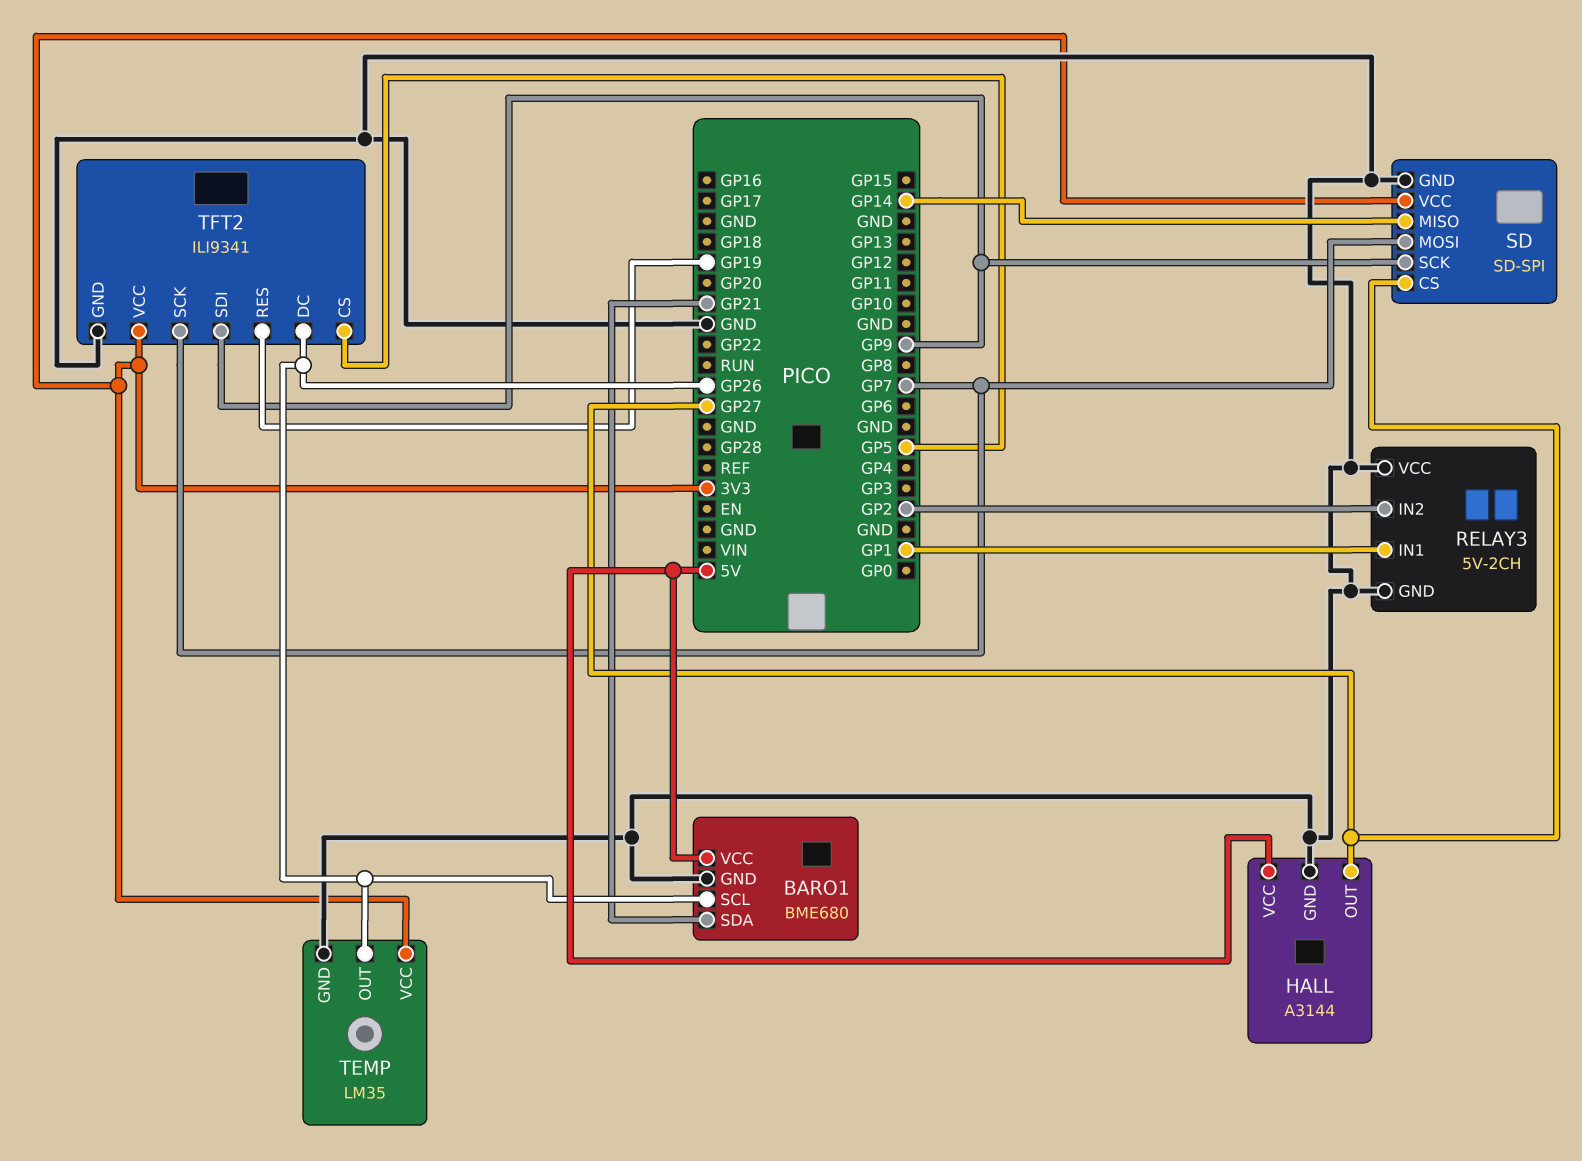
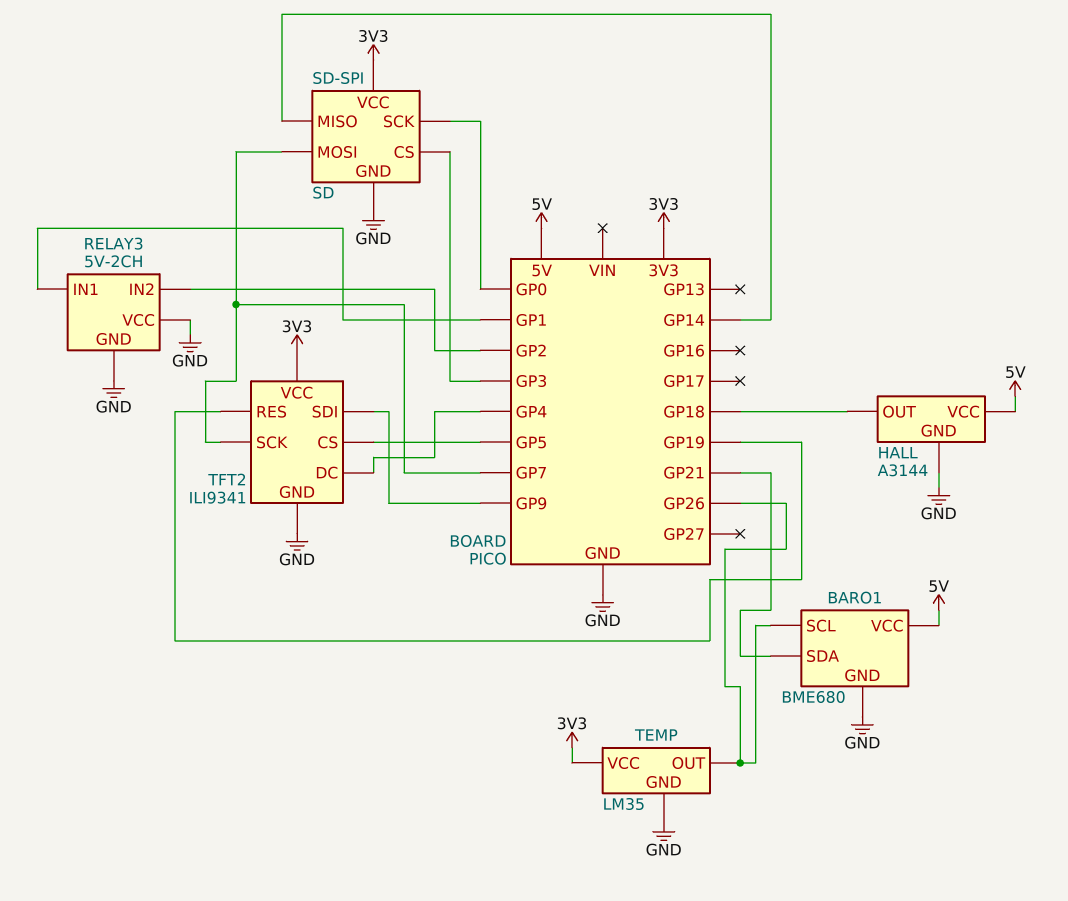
HALL pin OUT: GP27 -> GP18
SD pin CS: GP27 -> GP3
SD pin SCK: GP9 -> GP0
TFT2 pin DC: GP26 -> GP4

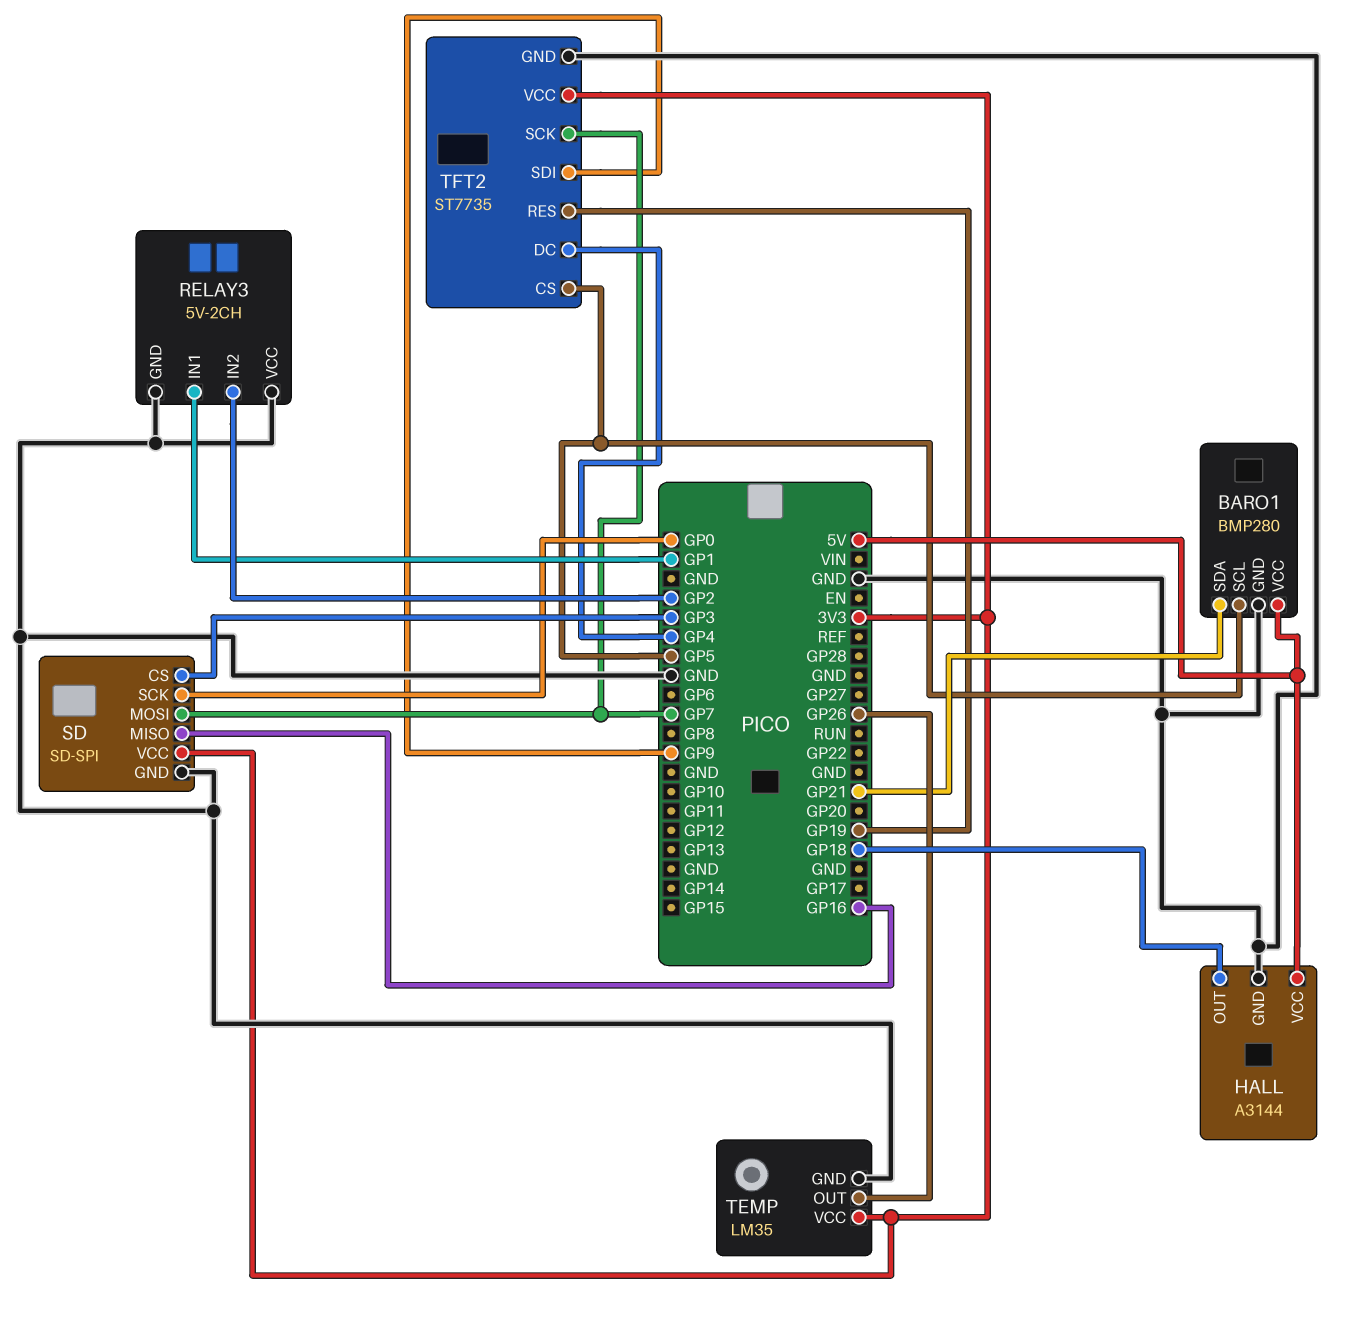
BARO1: BME680 -> BMP280
BARO1 pin SCL: GP26 -> GP5
SD pin MISO: GP14 -> GP16
TFT2: ILI9341 -> ST7735

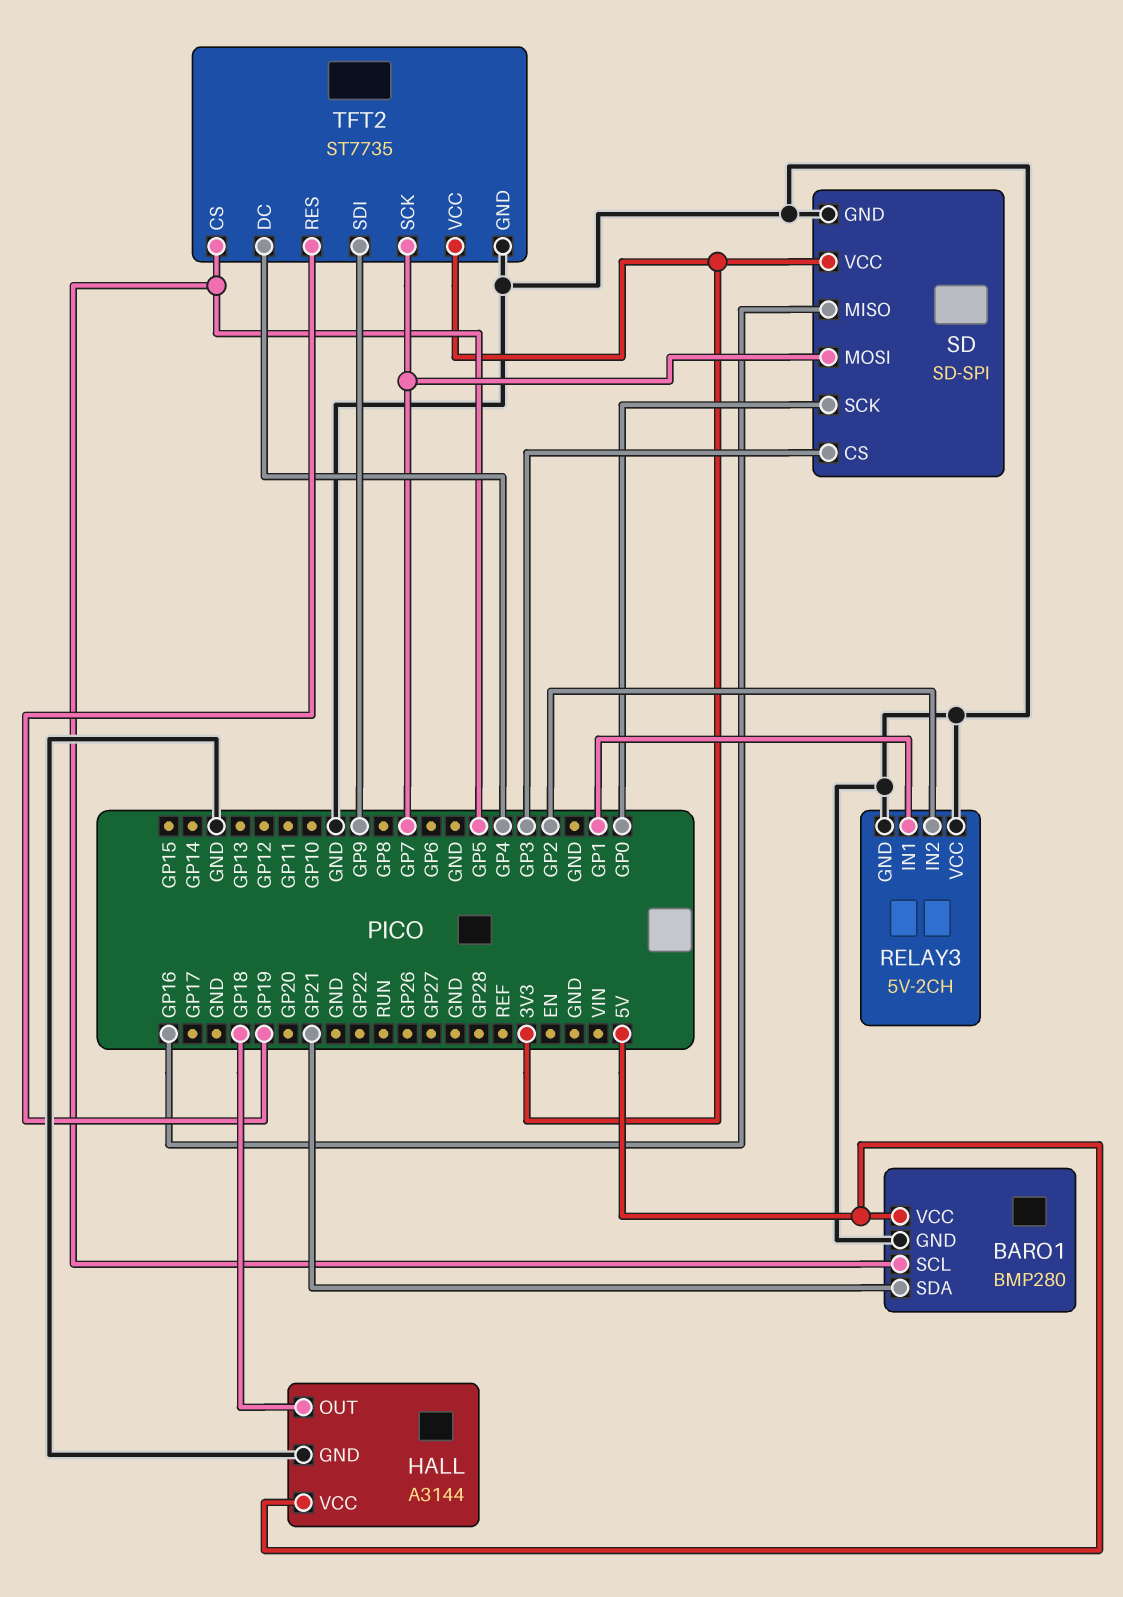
TEMP: LM35 -> none
TEMP pin GND: GND -> none
TEMP pin OUT: GP26 -> none
TEMP pin VCC: 3V3 -> none

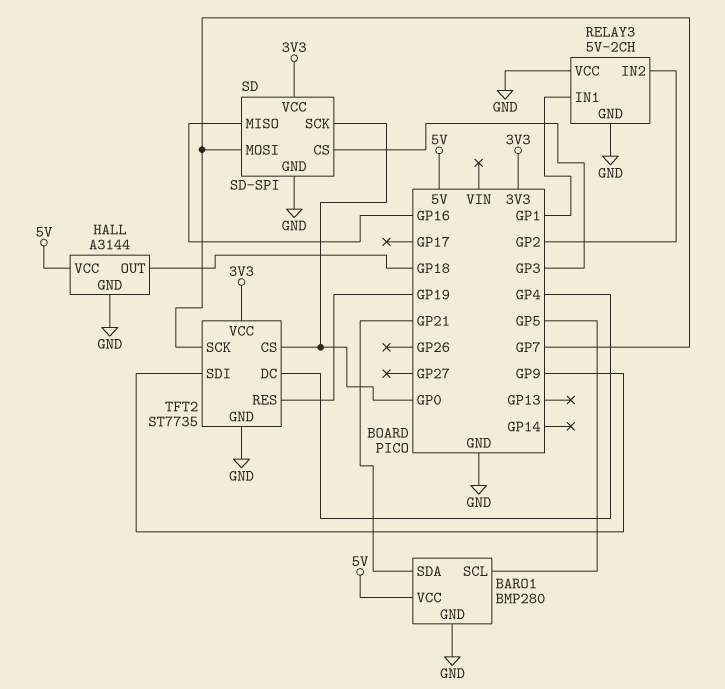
TFT2 pin CS: GP5 -> GP0

